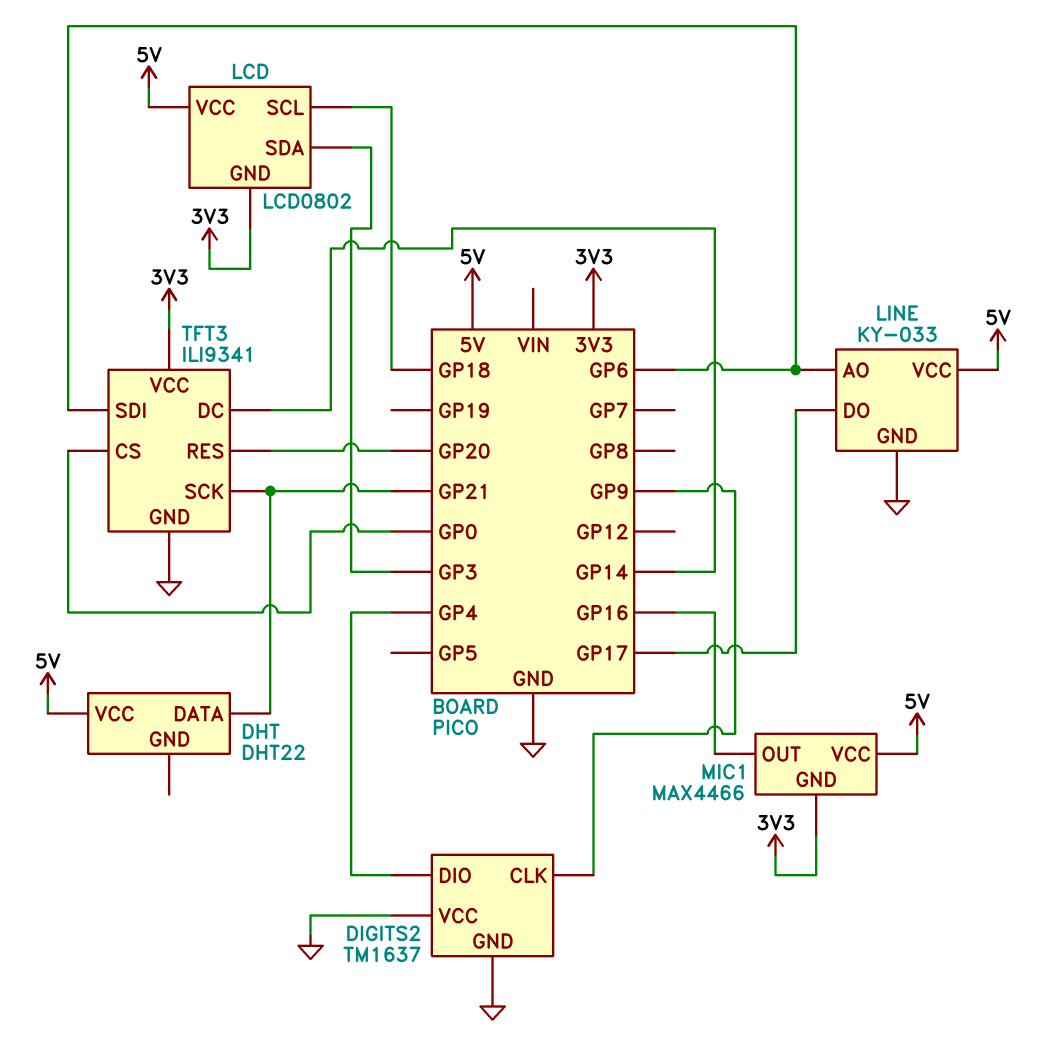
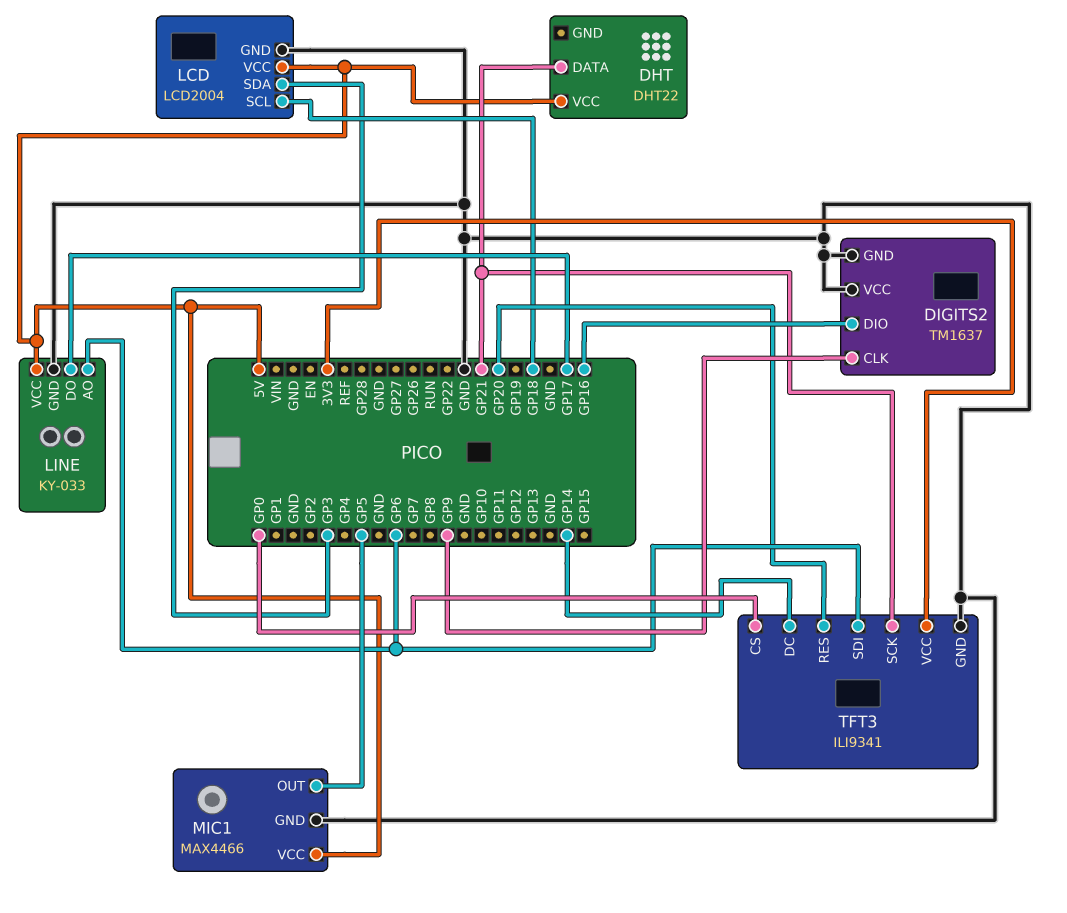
DIGITS2 pin DIO: GP4 -> GP16
LCD: LCD0802 -> LCD2004
LCD pin GND: 3V3 -> GND
MIC1 pin GND: 3V3 -> GND
MIC1 pin OUT: GP16 -> GP5

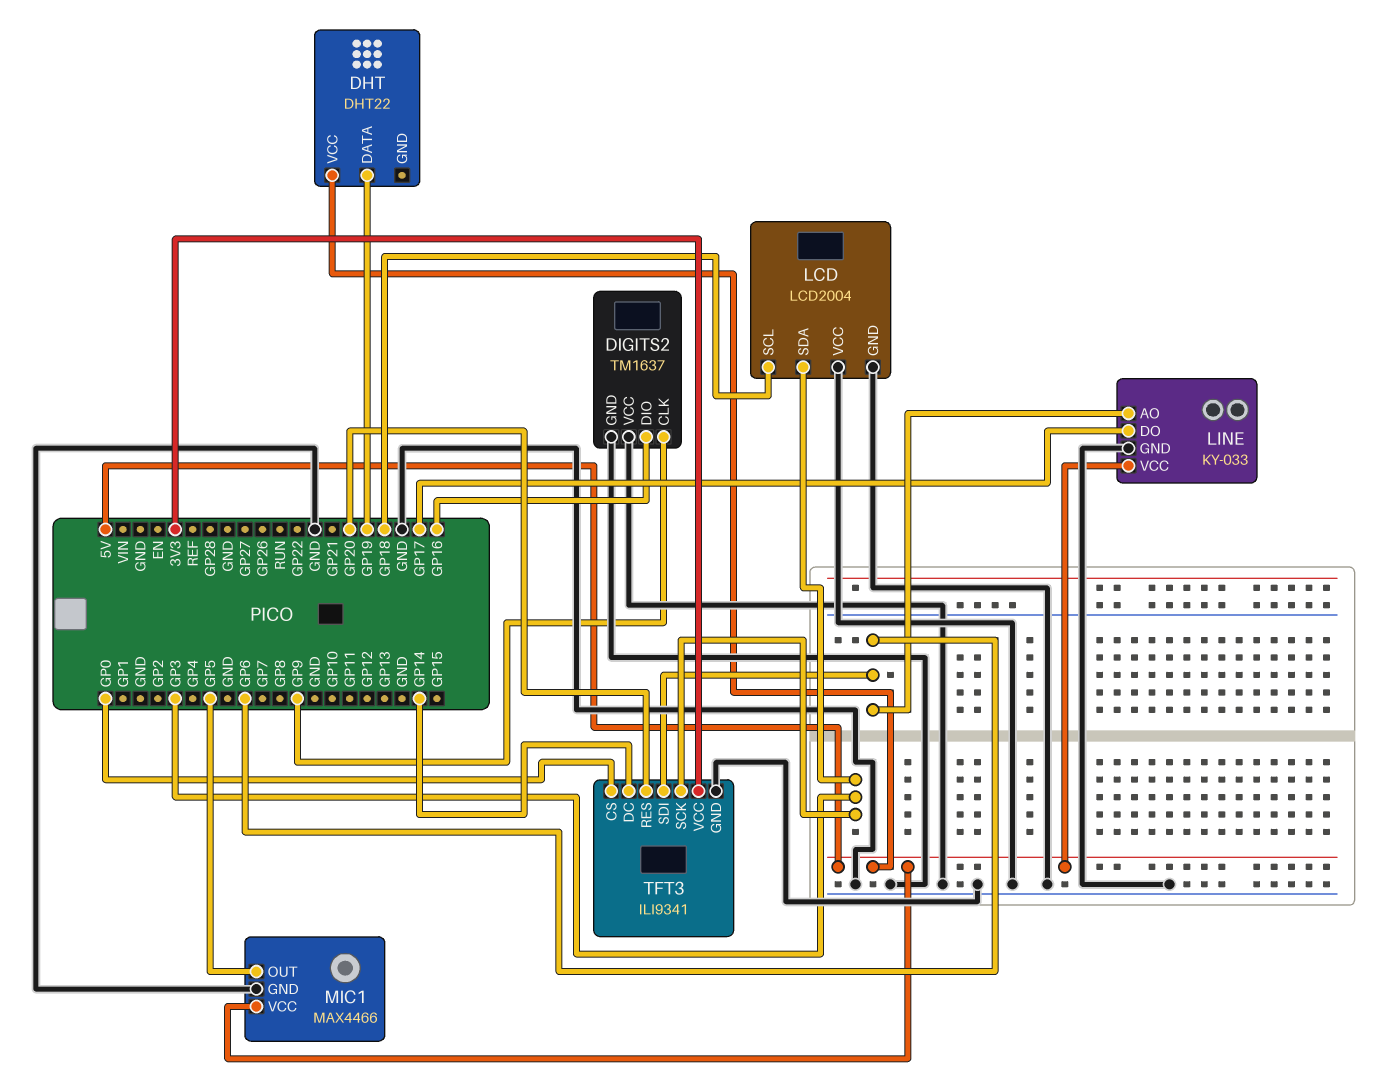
DHT pin DATA: GP21 -> GP19
LCD pin VCC: 5V -> GND
TFT3 pin SCK: GP21 -> GP3

